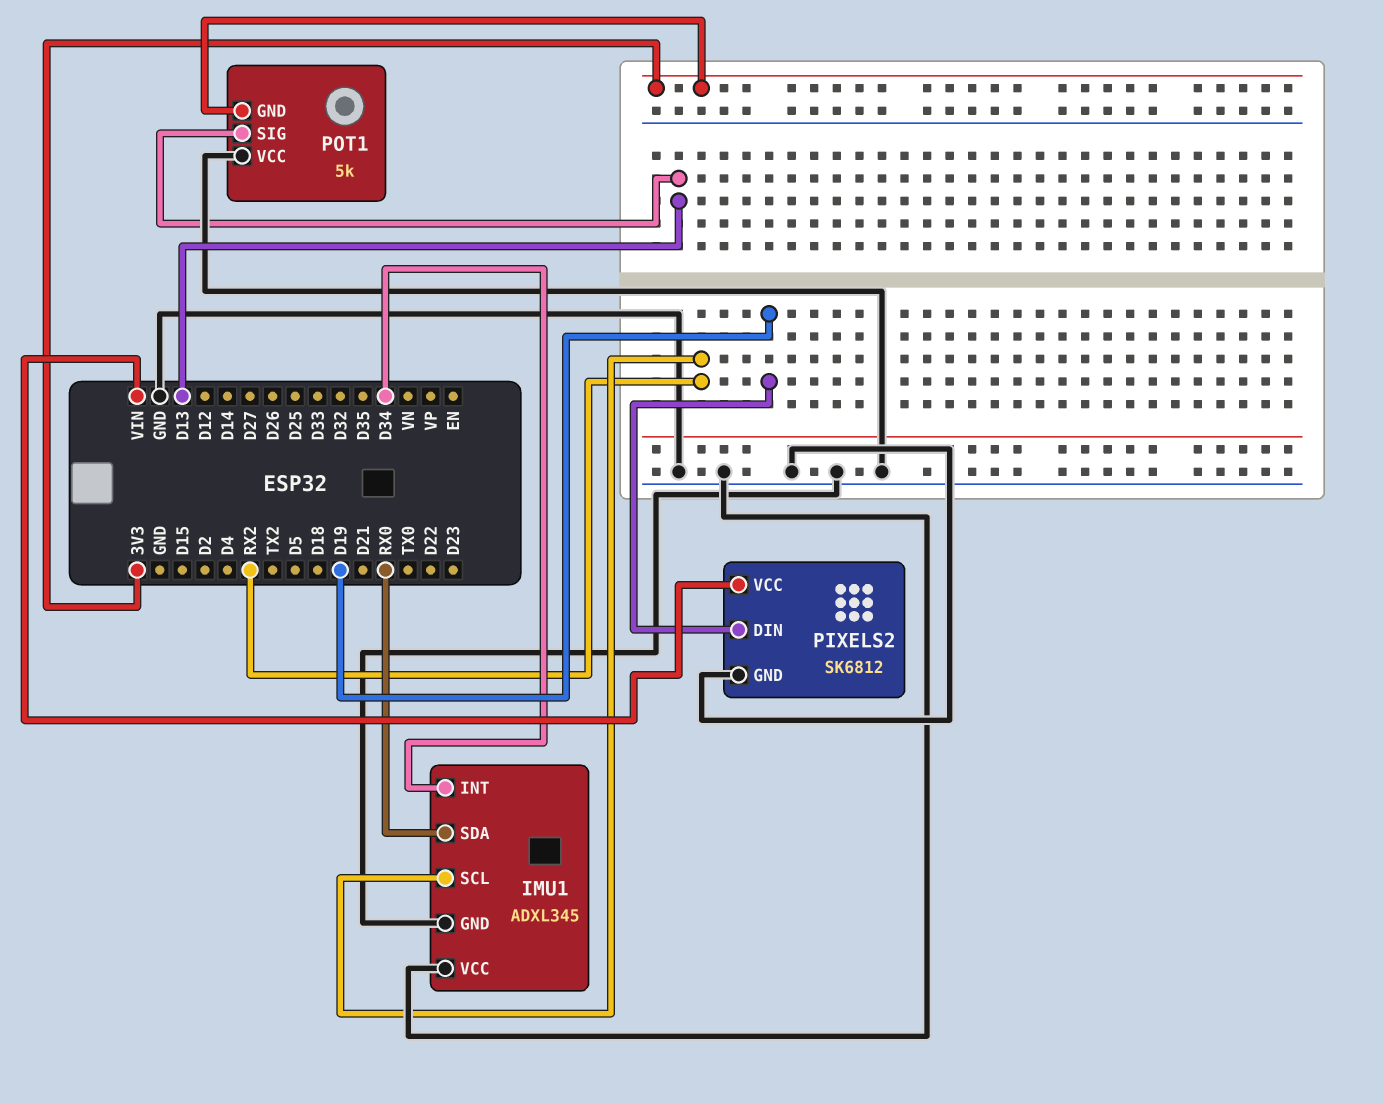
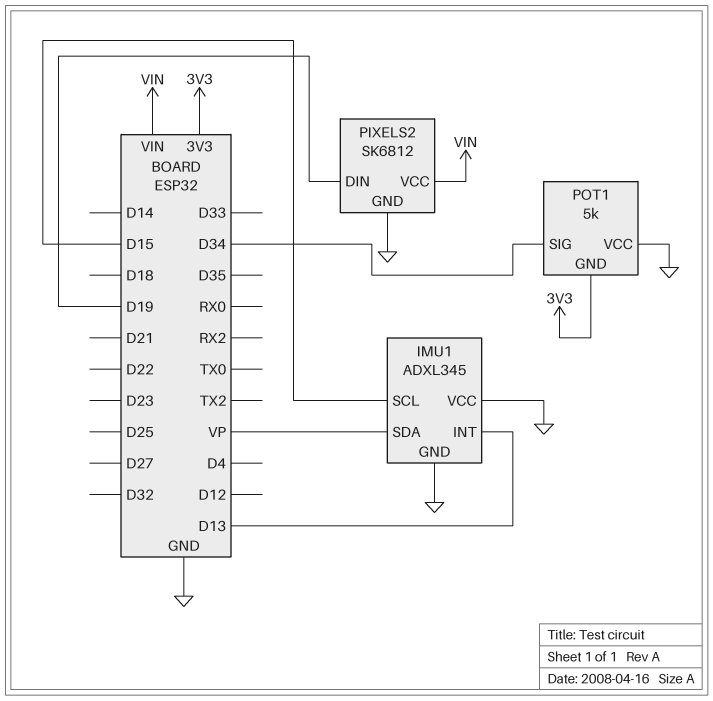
IMU1 pin INT: D34 -> D13
IMU1 pin SCL: RX2 -> D15
IMU1 pin SDA: RX0 -> VP
POT1 pin SIG: D13 -> D34

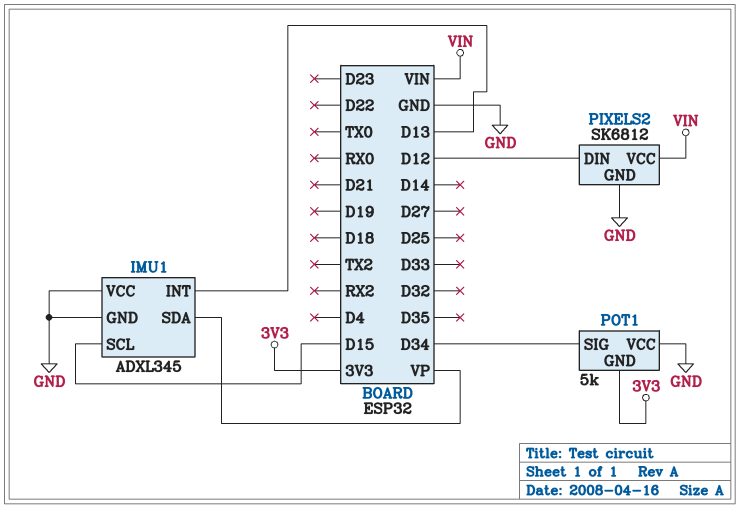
PIXELS2 pin DIN: D19 -> D12

